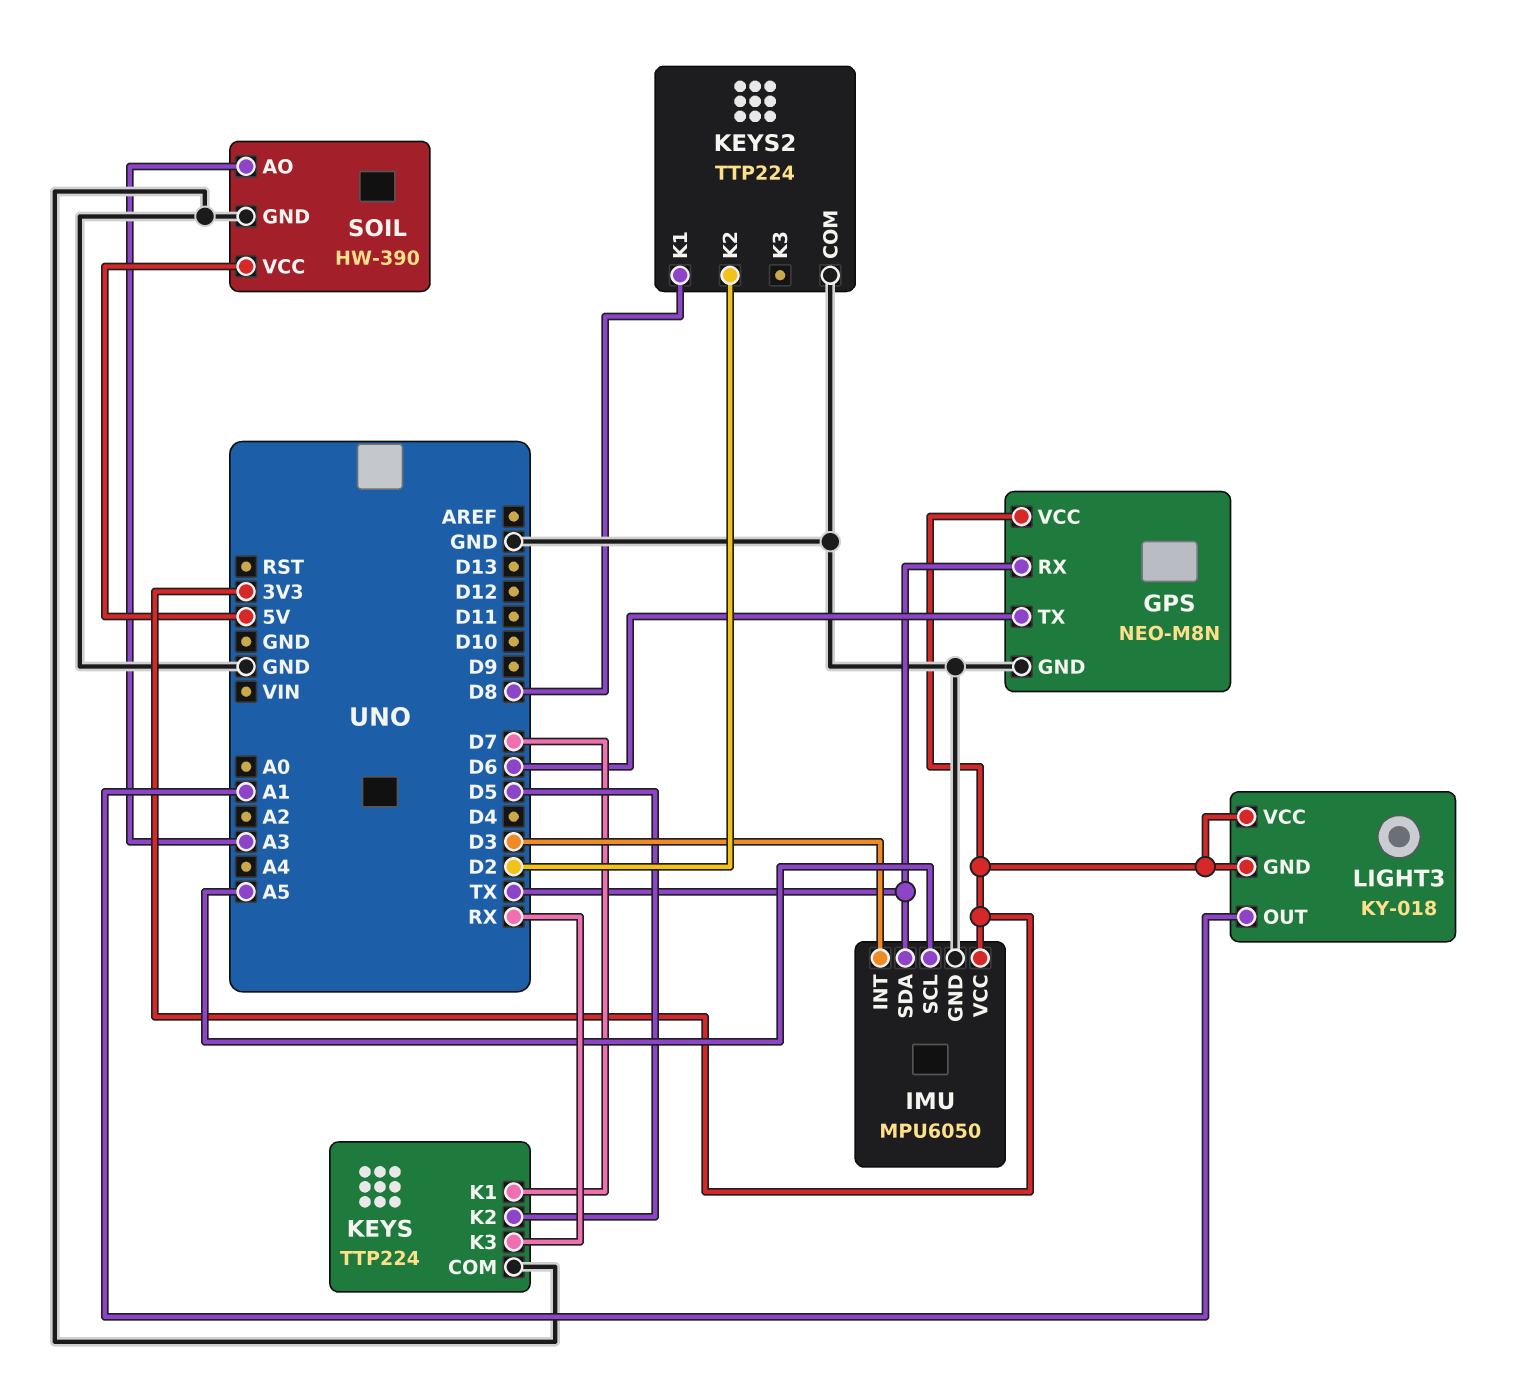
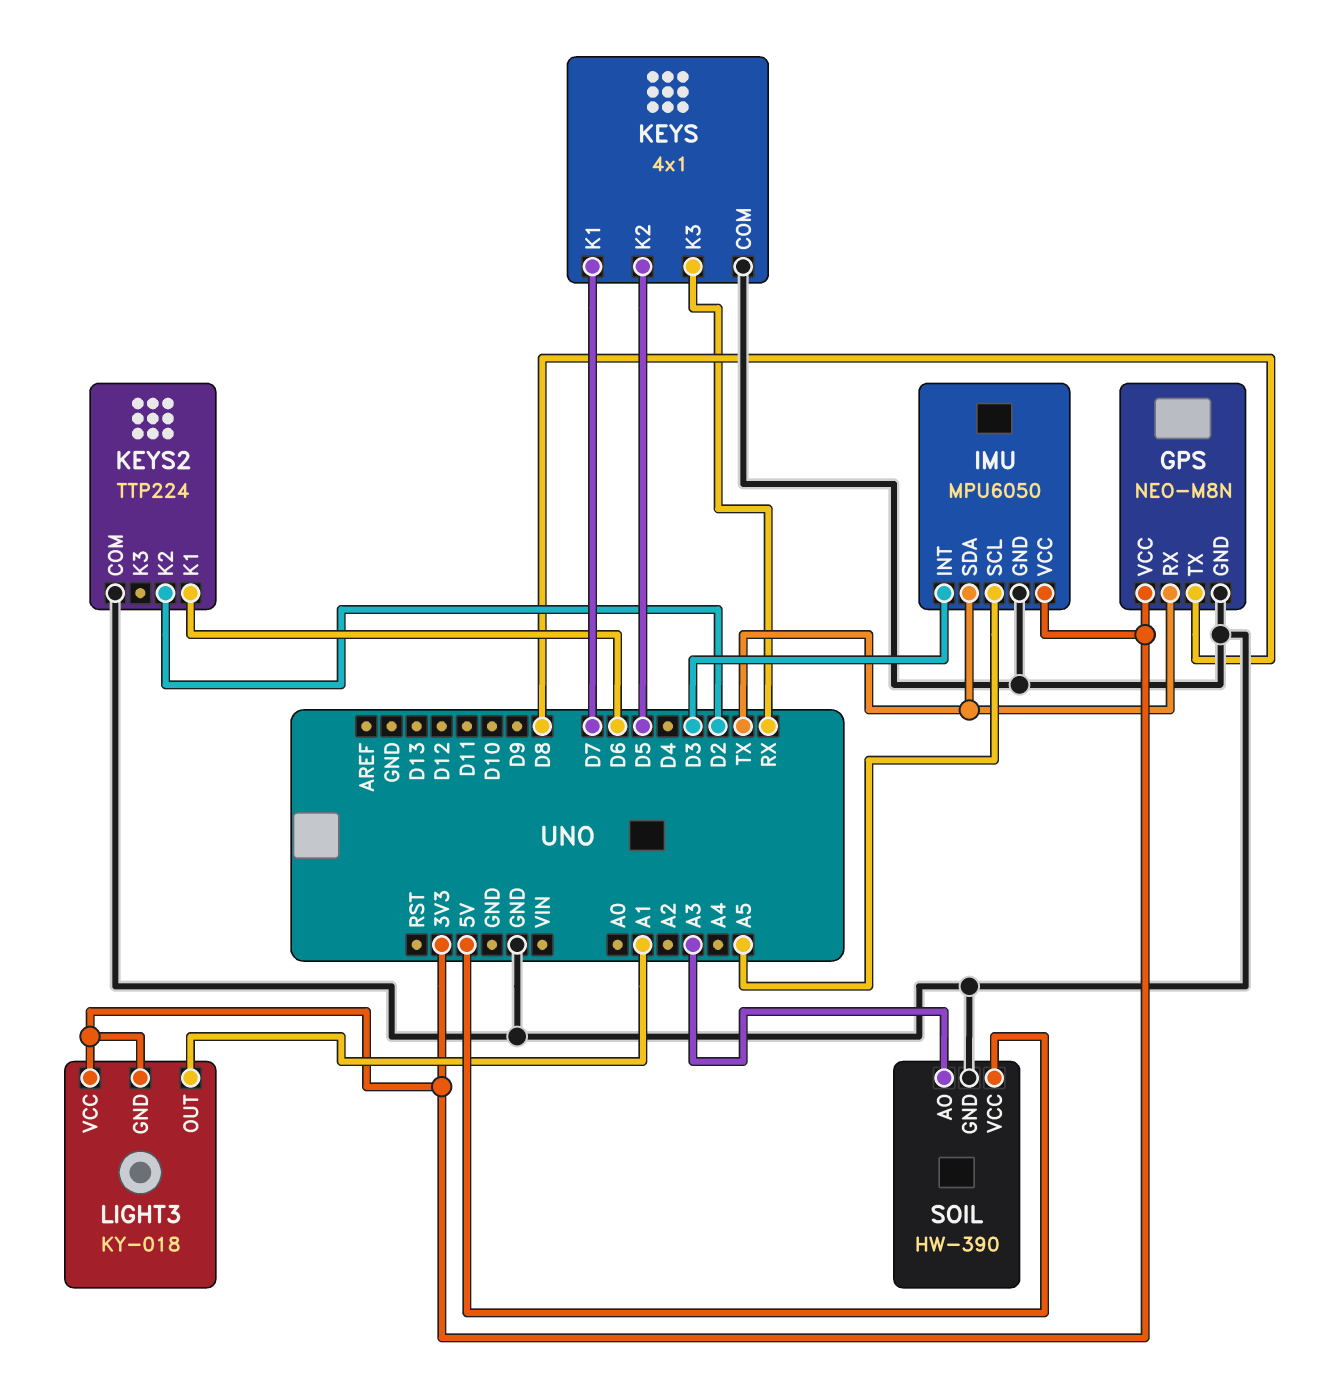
GPS pin TX: D6 -> D8
KEYS: TTP224 -> 4x1
KEYS2 pin K1: D8 -> D6

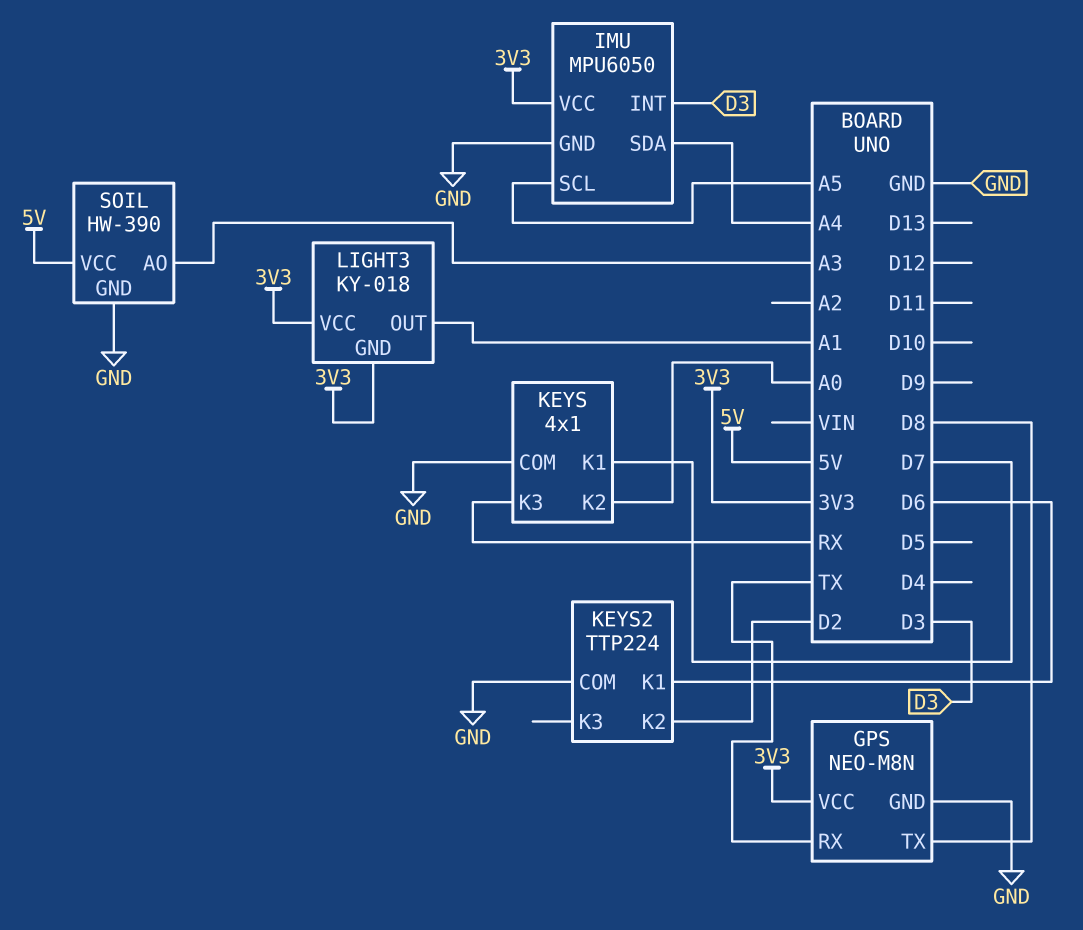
IMU pin SDA: TX -> A4
KEYS pin K2: D5 -> A0

